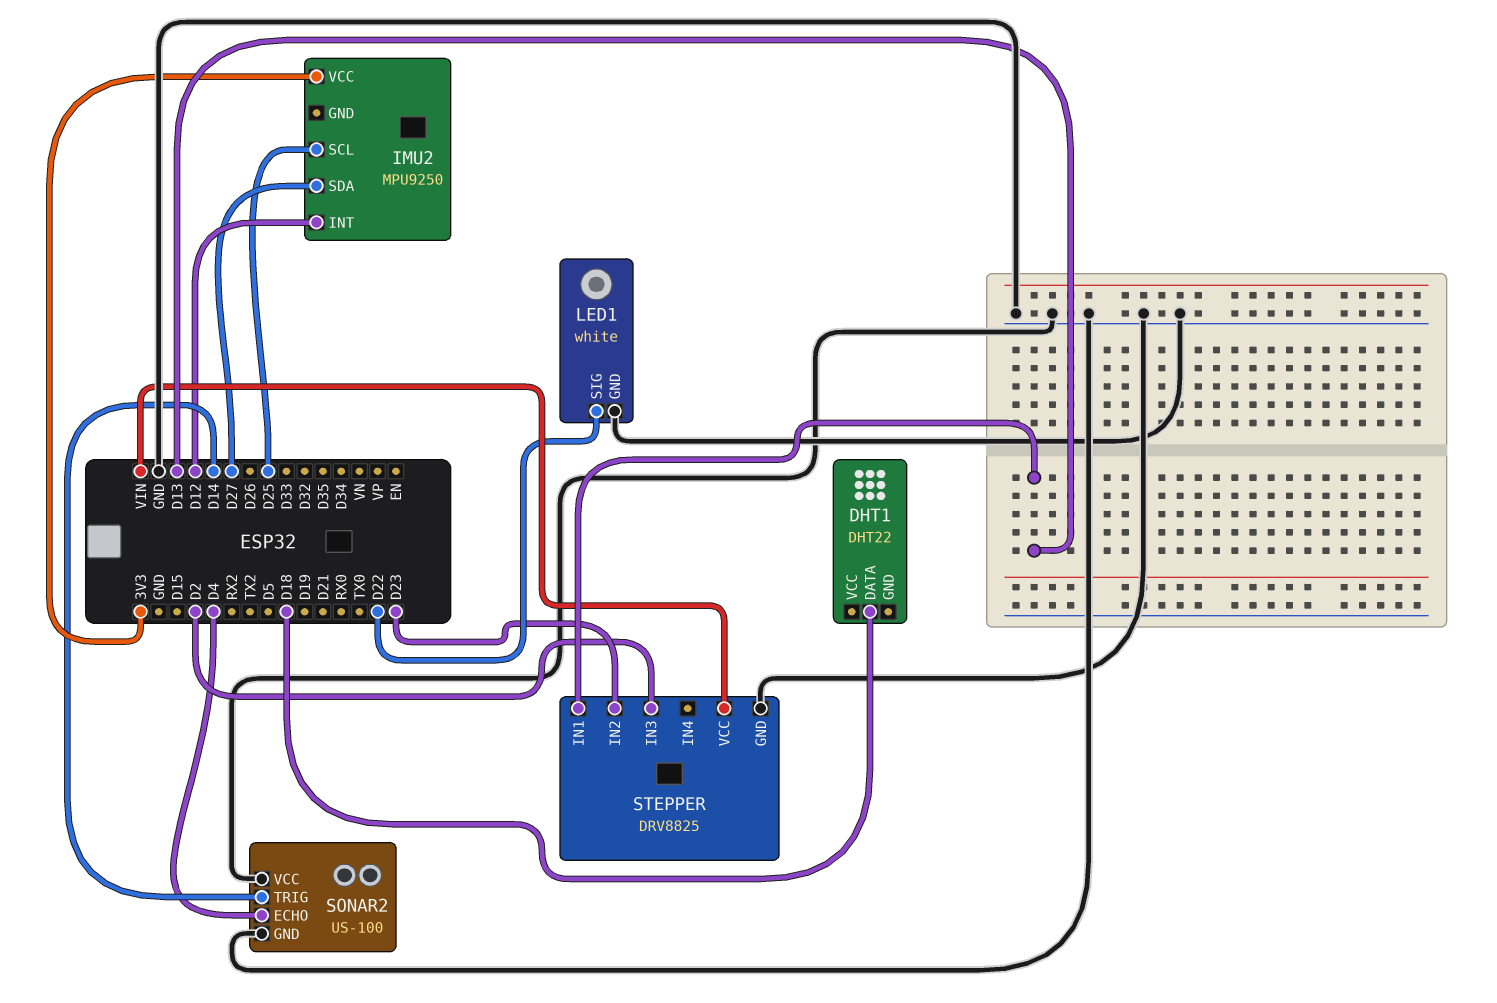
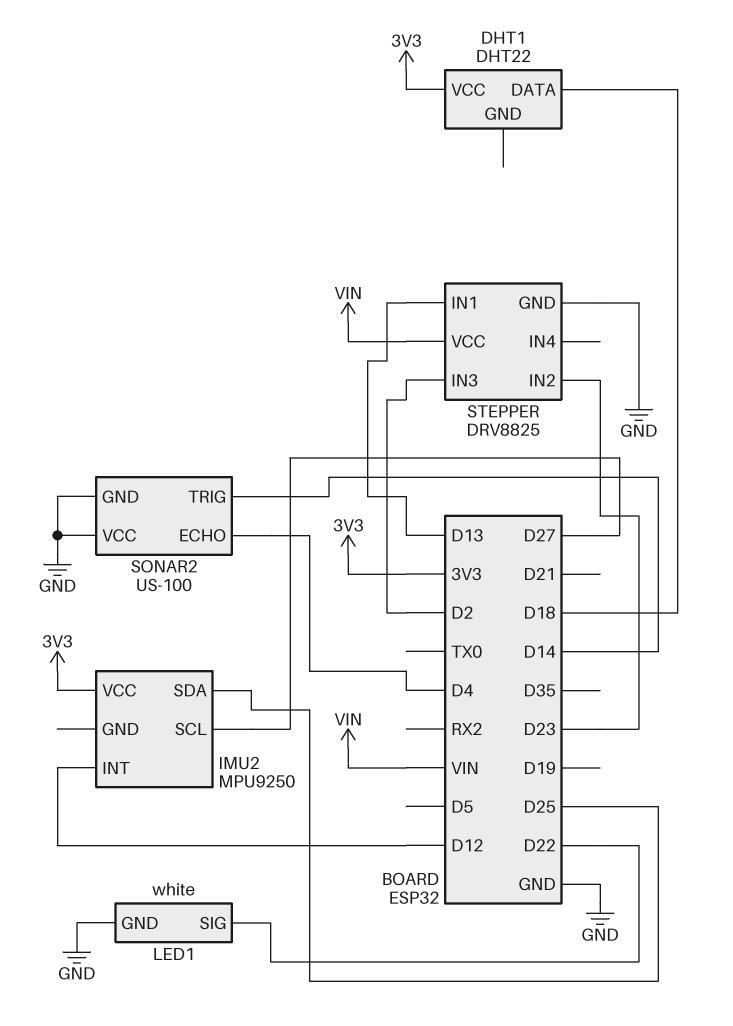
DHT1 pin VCC: none -> 3V3
IMU2 pin SCL: D25 -> D27
IMU2 pin SDA: D27 -> D25

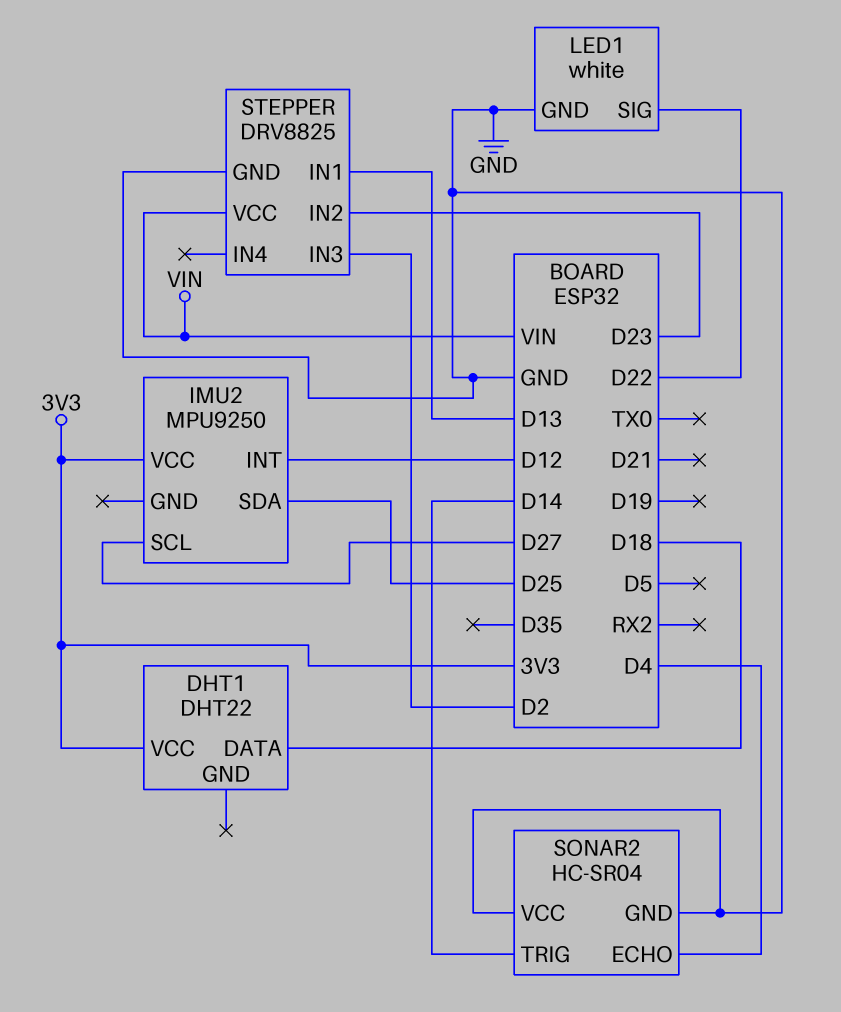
SONAR2: US-100 -> HC-SR04

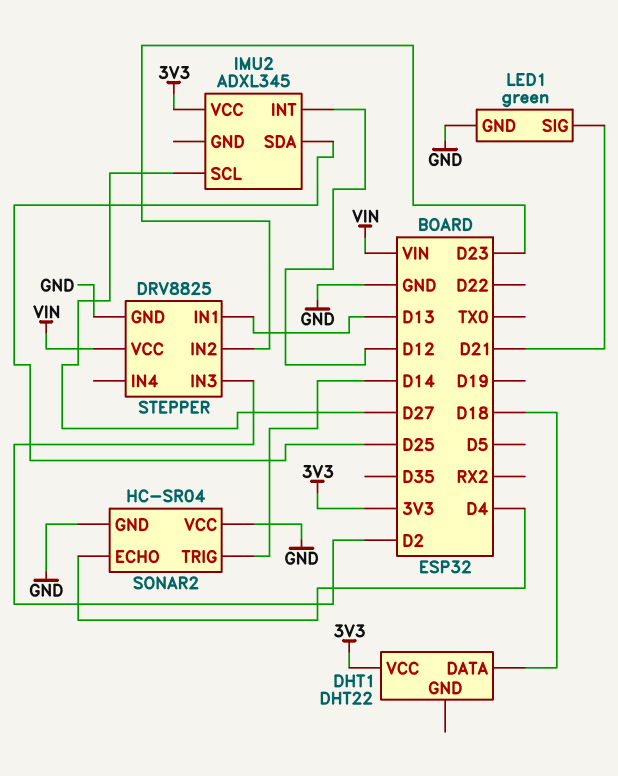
IMU2: MPU9250 -> ADXL345
LED1: white -> green
LED1 pin SIG: D22 -> D21

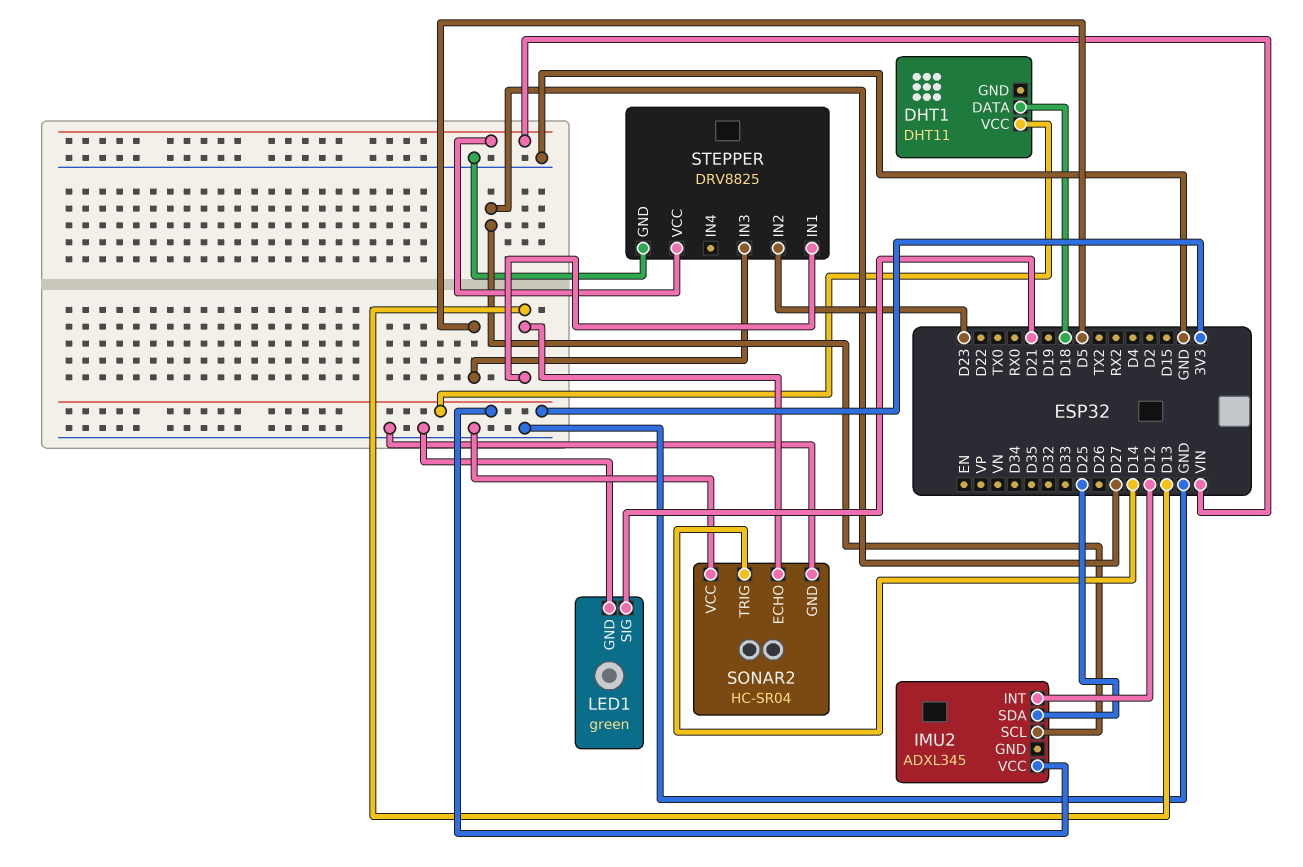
DHT1: DHT22 -> DHT11
SONAR2 pin ECHO: D4 -> D13
STEPPER pin IN3: D2 -> D5

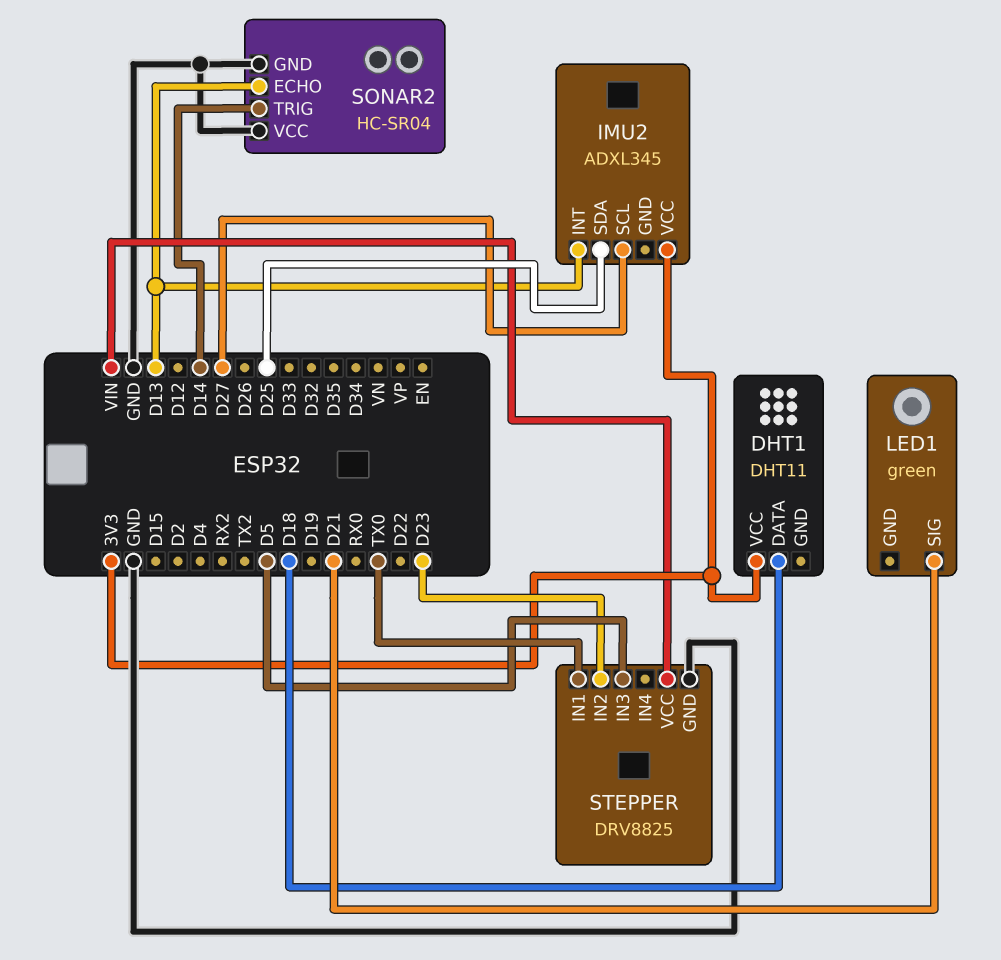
IMU2 pin INT: D12 -> D13
LED1 pin GND: GND -> none
STEPPER pin IN1: D13 -> TX0

